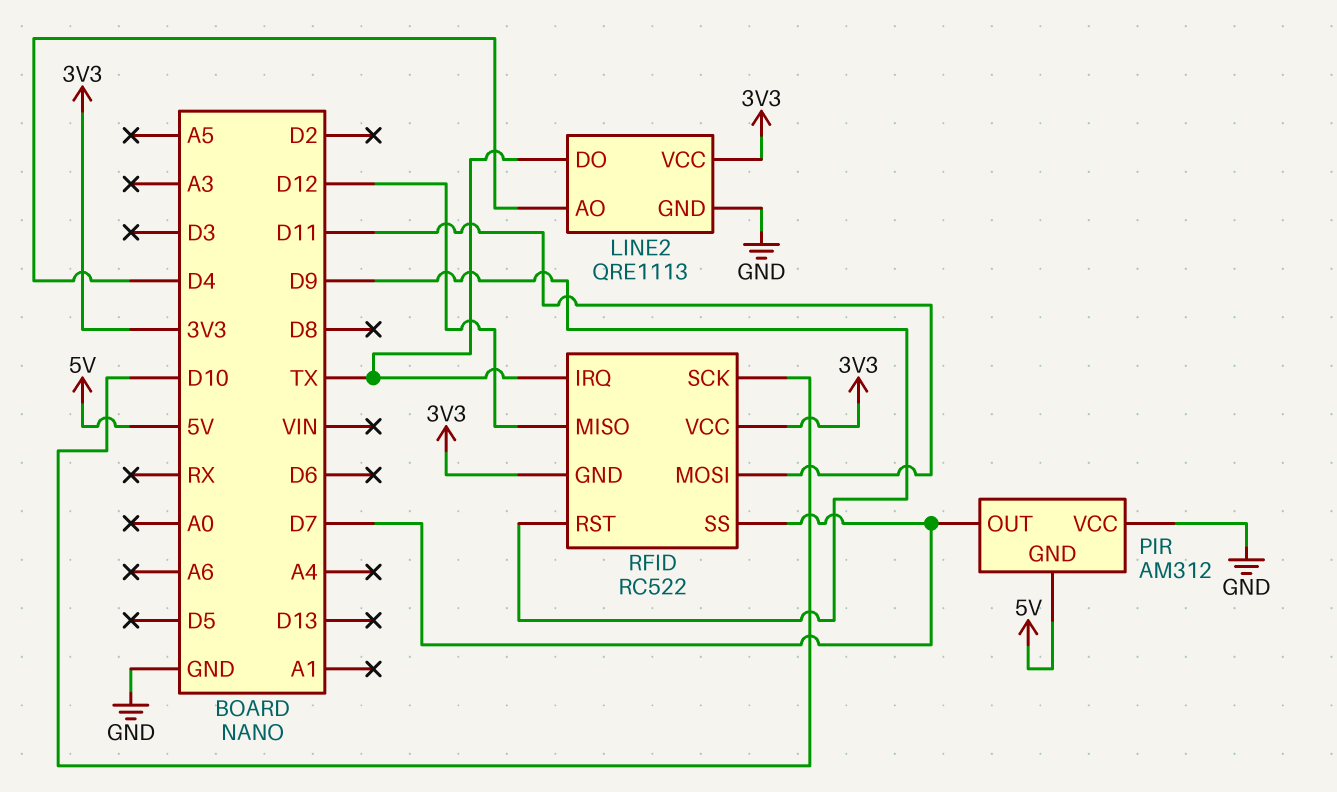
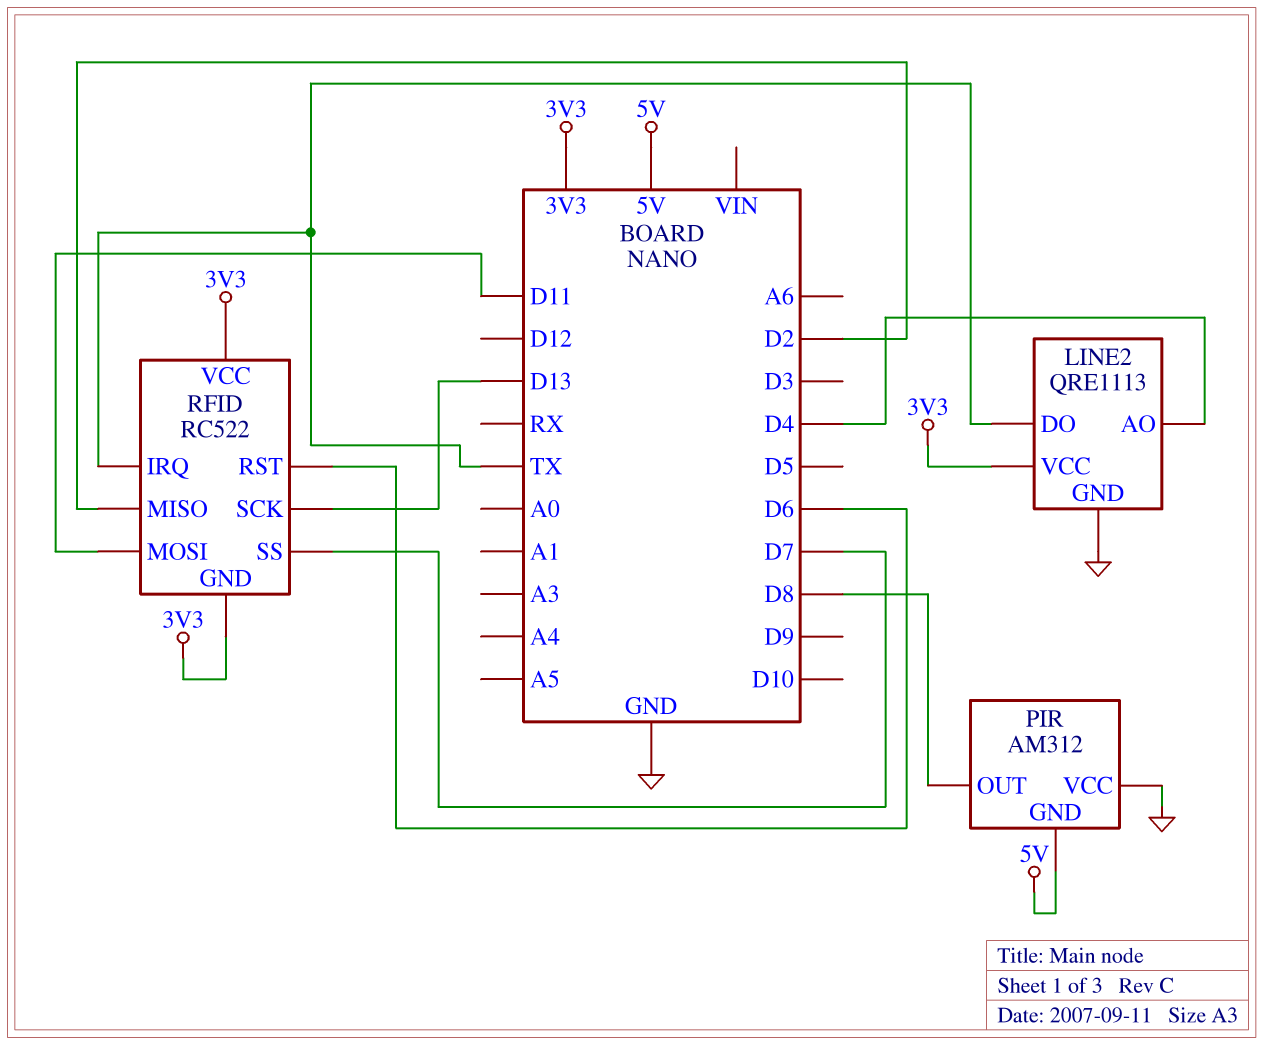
PIR pin OUT: D7 -> D8
RFID pin MISO: D12 -> D2
RFID pin RST: D9 -> D6
RFID pin SCK: D10 -> D13

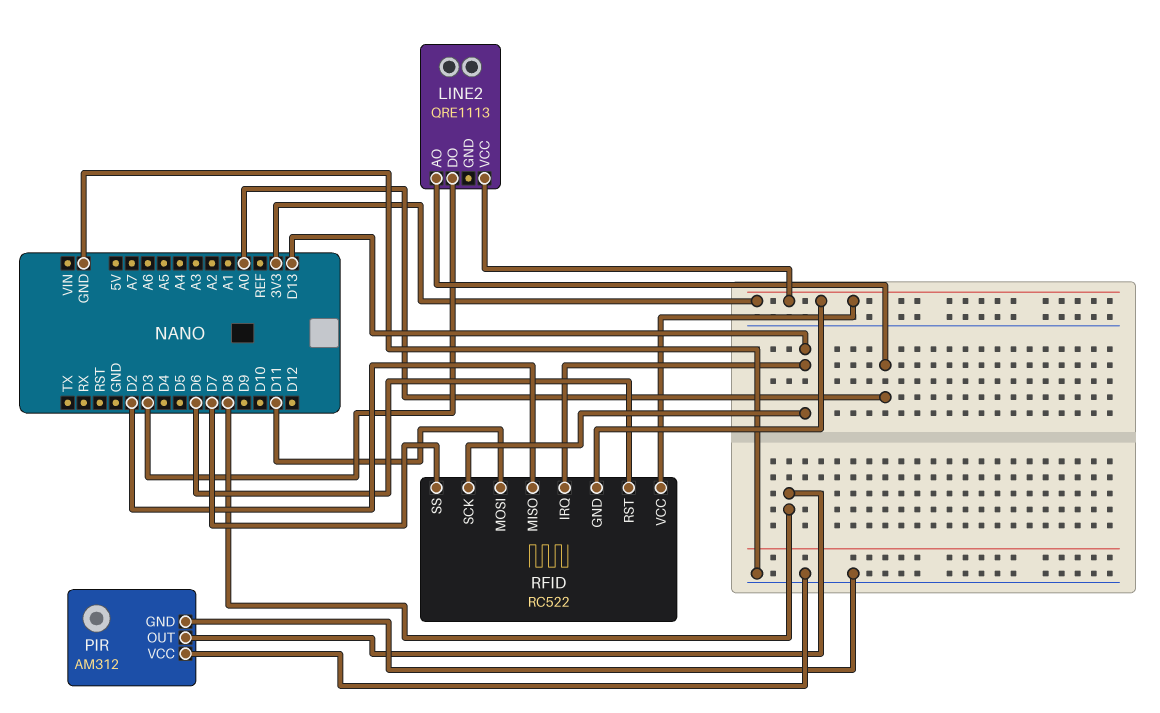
LINE2 pin AO: D4 -> A0
LINE2 pin DO: TX -> D3
LINE2 pin GND: GND -> none
PIR pin GND: 5V -> GND
RFID pin IRQ: TX -> D13

